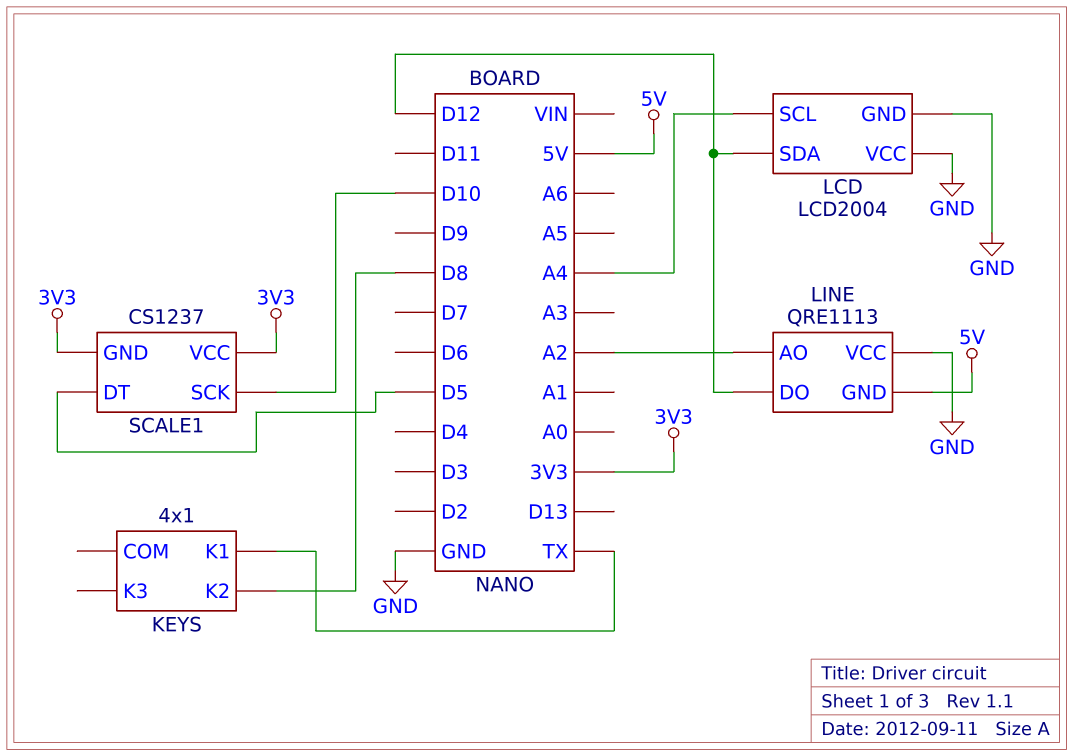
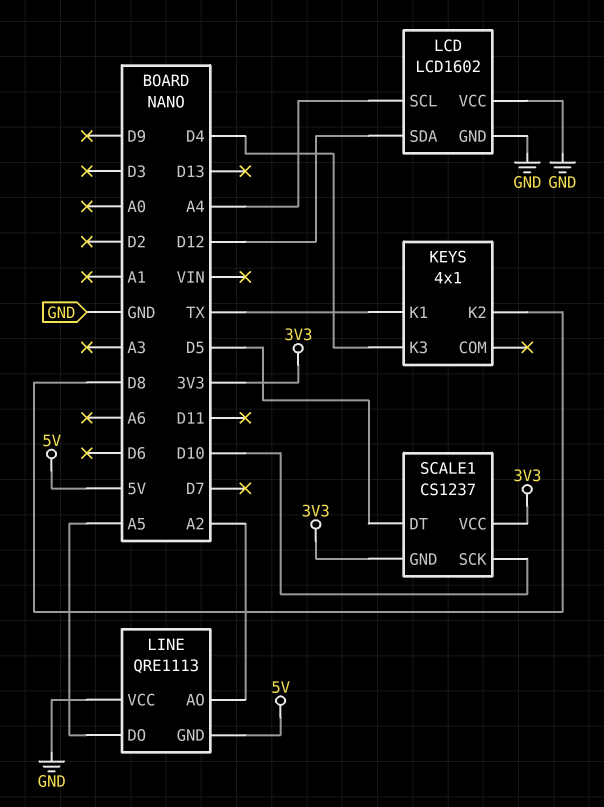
KEYS pin K3: none -> D4
LCD: LCD2004 -> LCD1602
LINE pin DO: D12 -> A5

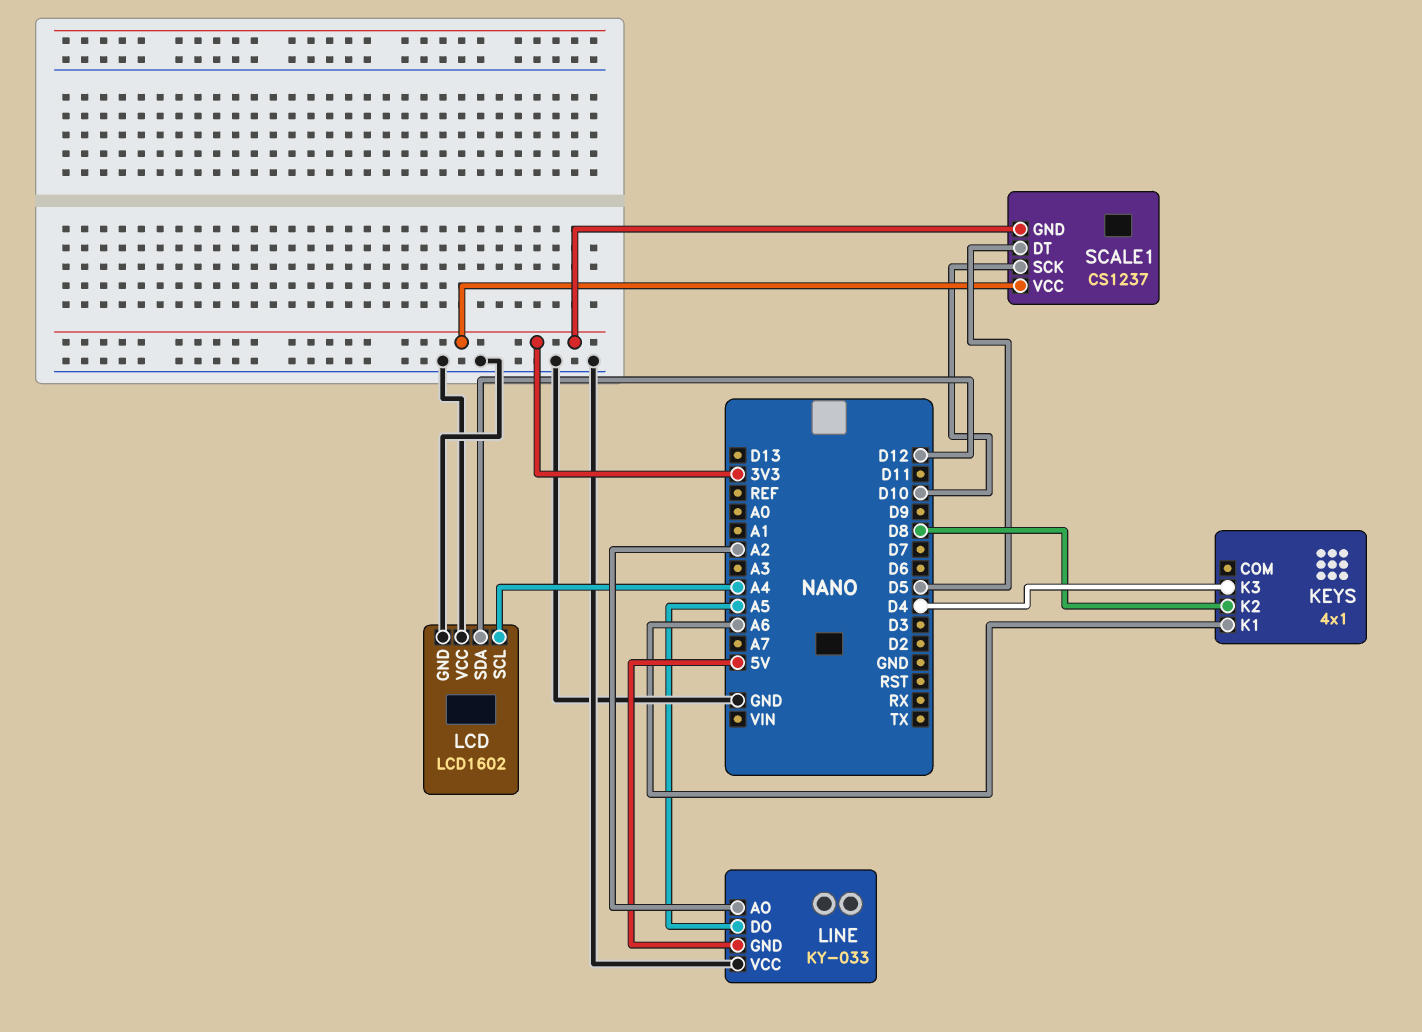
KEYS pin K1: TX -> A6
LINE: QRE1113 -> KY-033

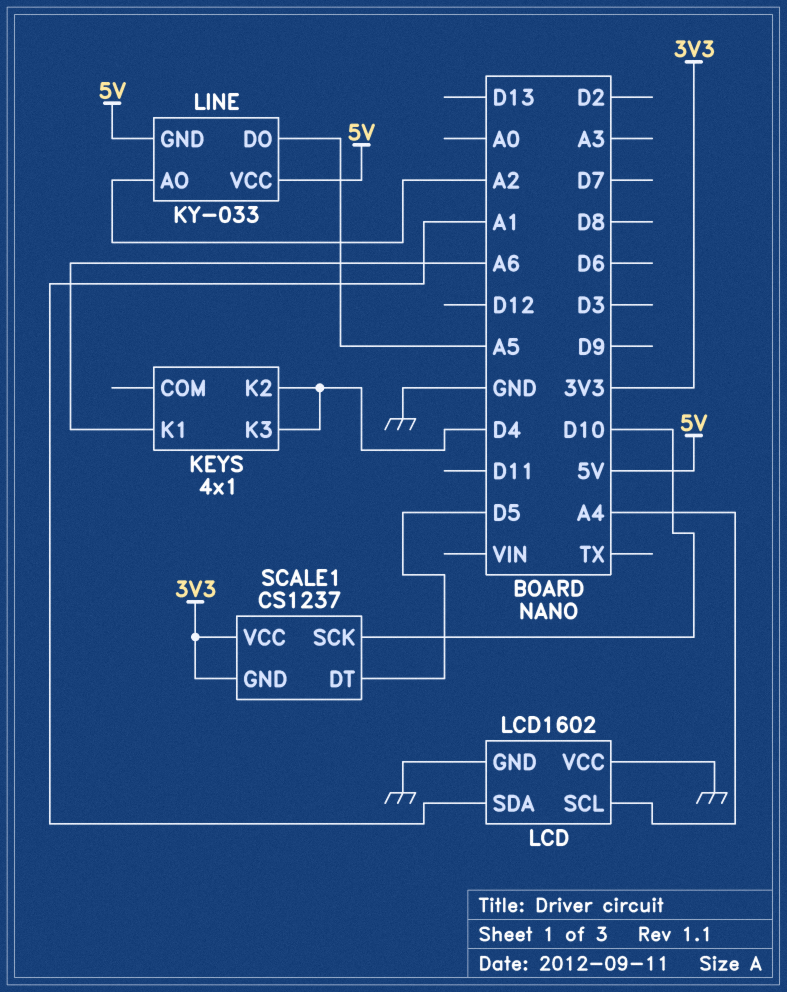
KEYS pin K2: D8 -> D4
LCD pin SDA: D12 -> A1
LINE pin VCC: GND -> 5V

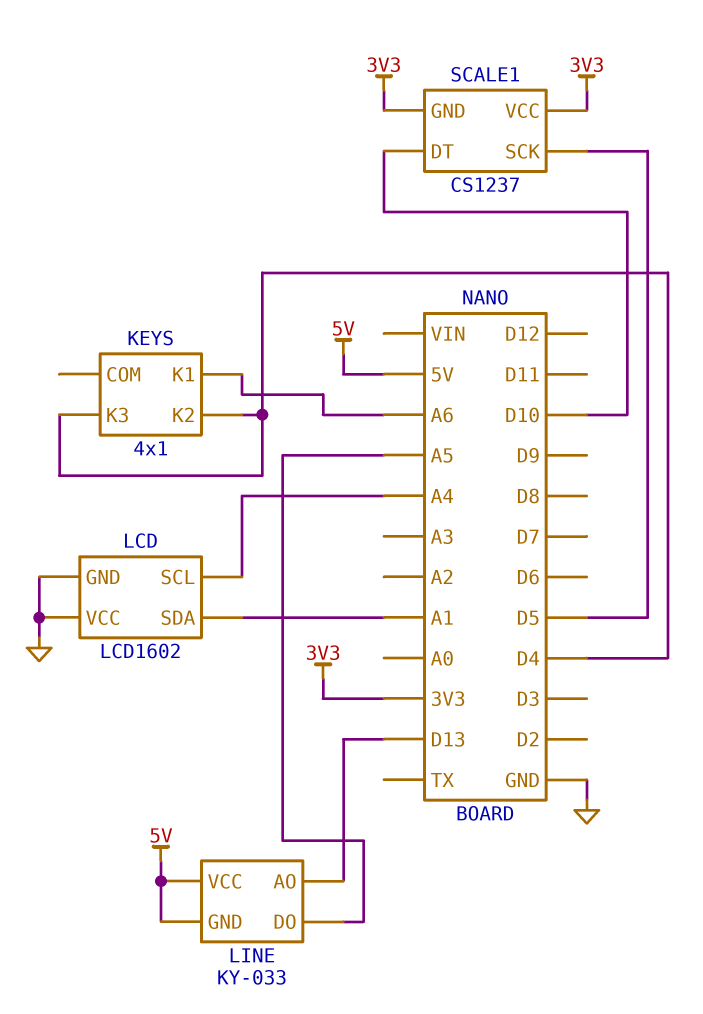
LINE pin AO: A2 -> D13
SCALE1 pin DT: D5 -> D10
SCALE1 pin SCK: D10 -> D5

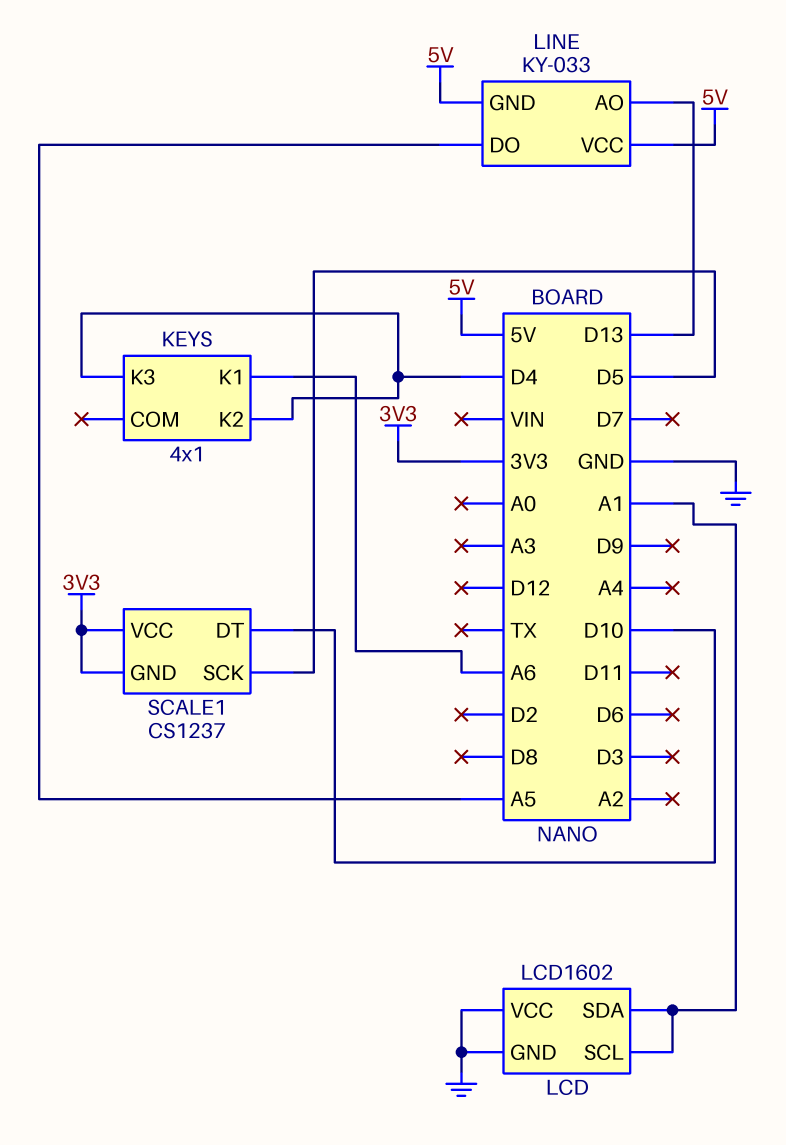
LCD pin SCL: A4 -> A1

